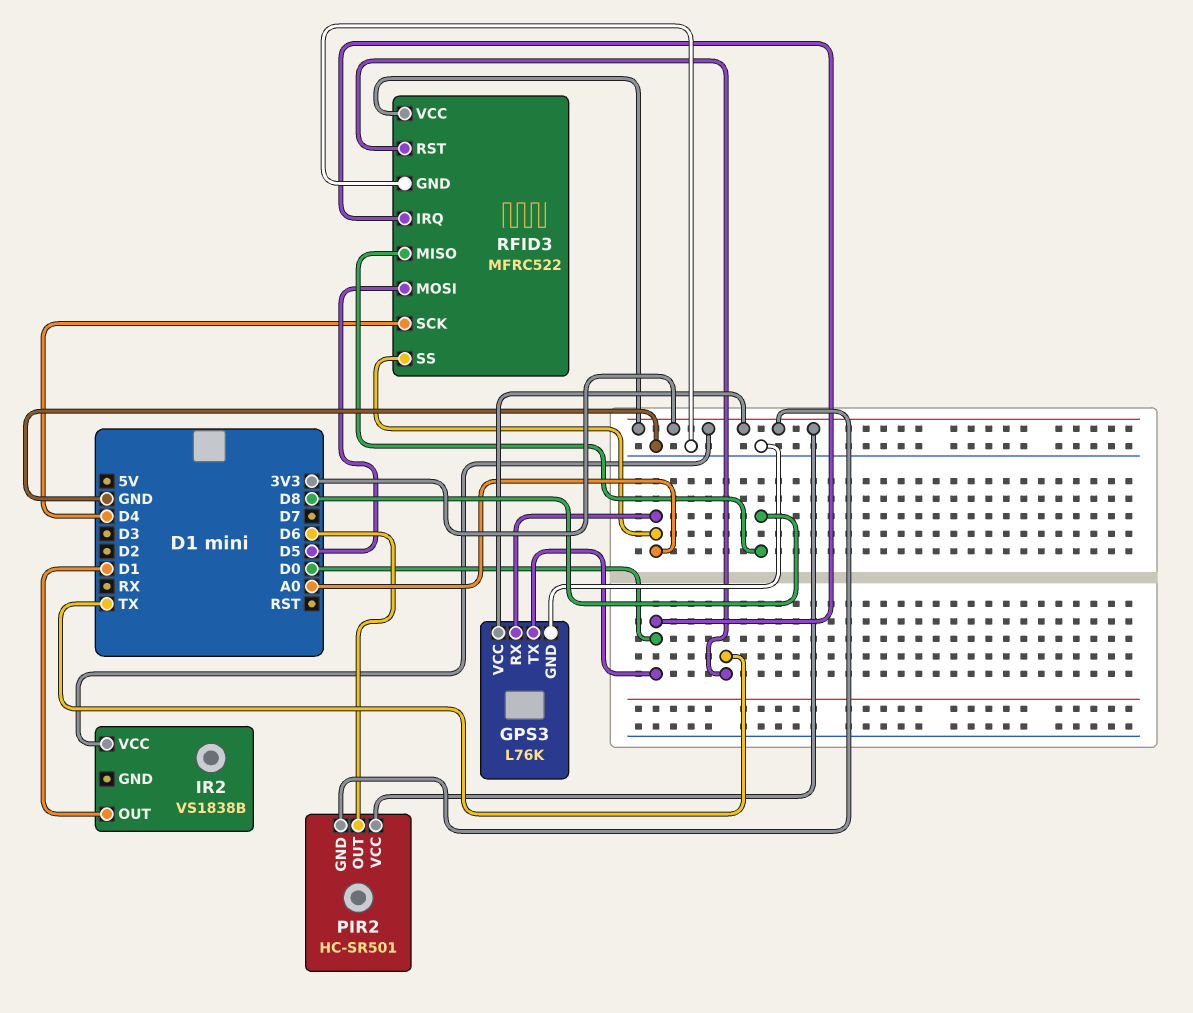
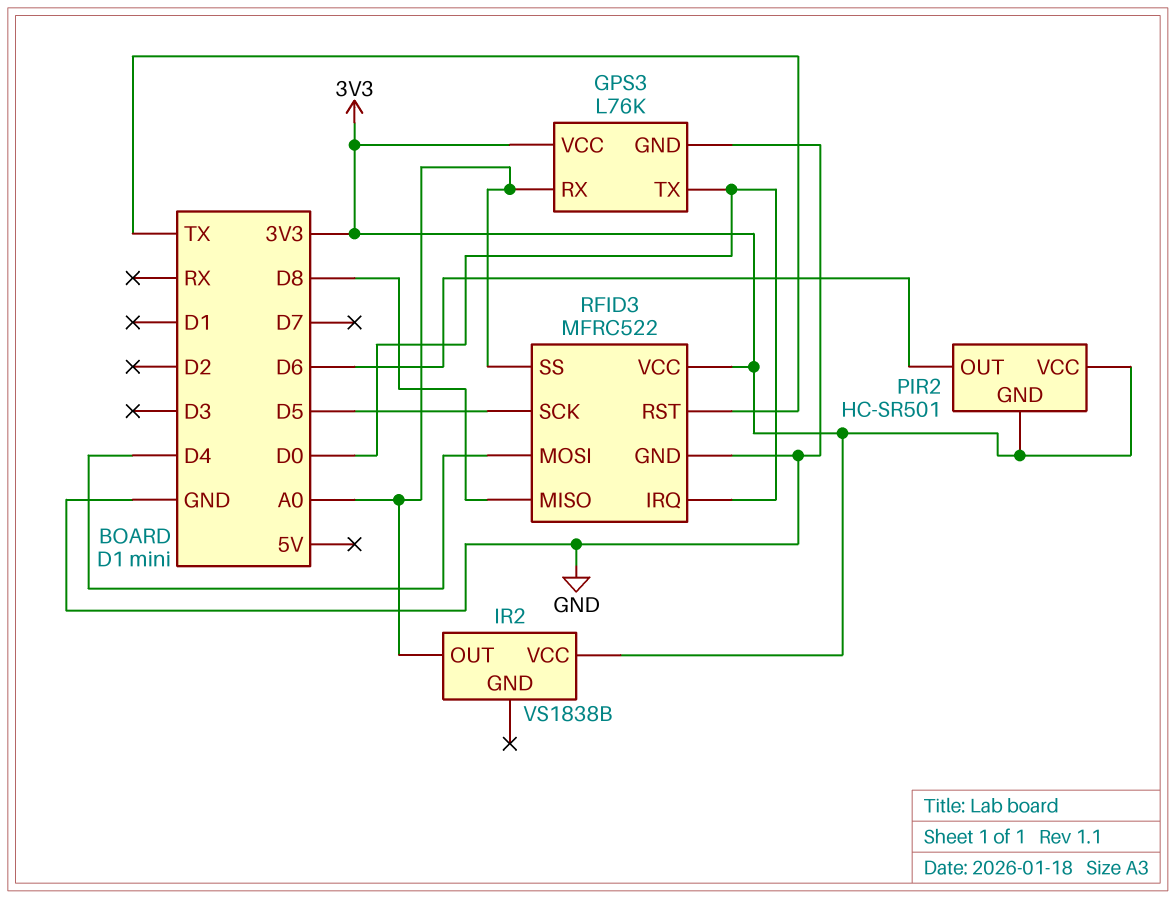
IR2 pin OUT: D1 -> A0
RFID3 pin MOSI: D5 -> D4
RFID3 pin SCK: D4 -> D5

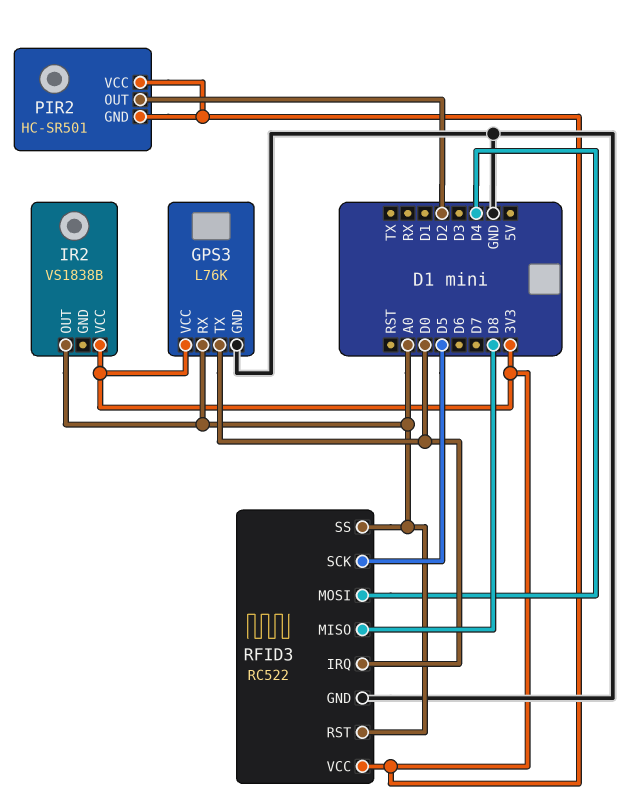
PIR2 pin OUT: D6 -> D2
RFID3: MFRC522 -> RC522
RFID3 pin RST: TX -> A0

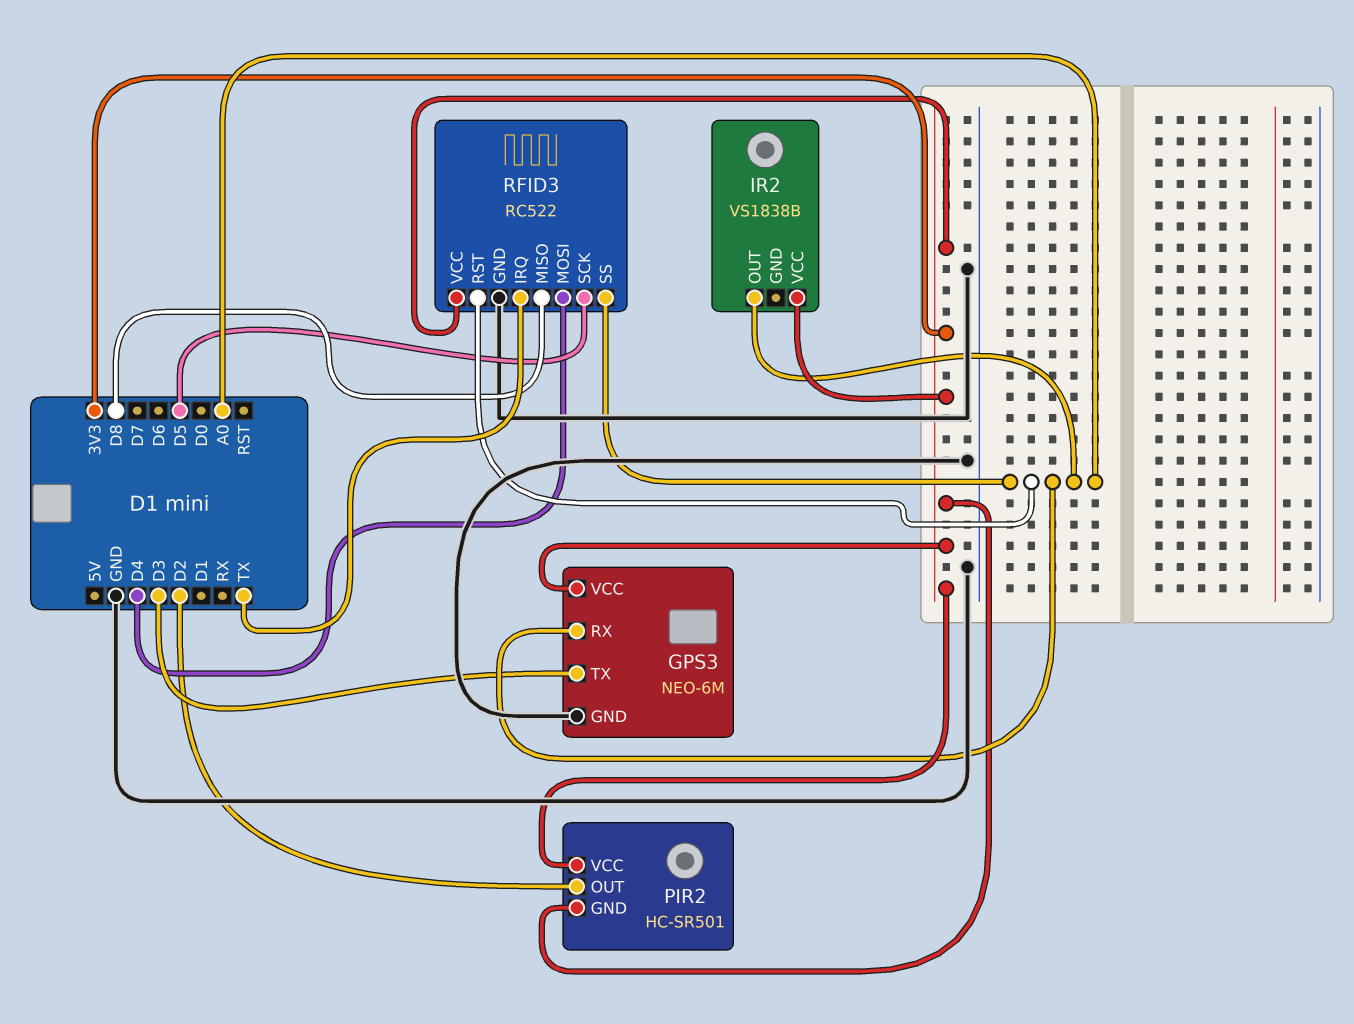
GPS3: L76K -> NEO-6M
GPS3 pin TX: D0 -> D3
RFID3 pin IRQ: D0 -> TX

